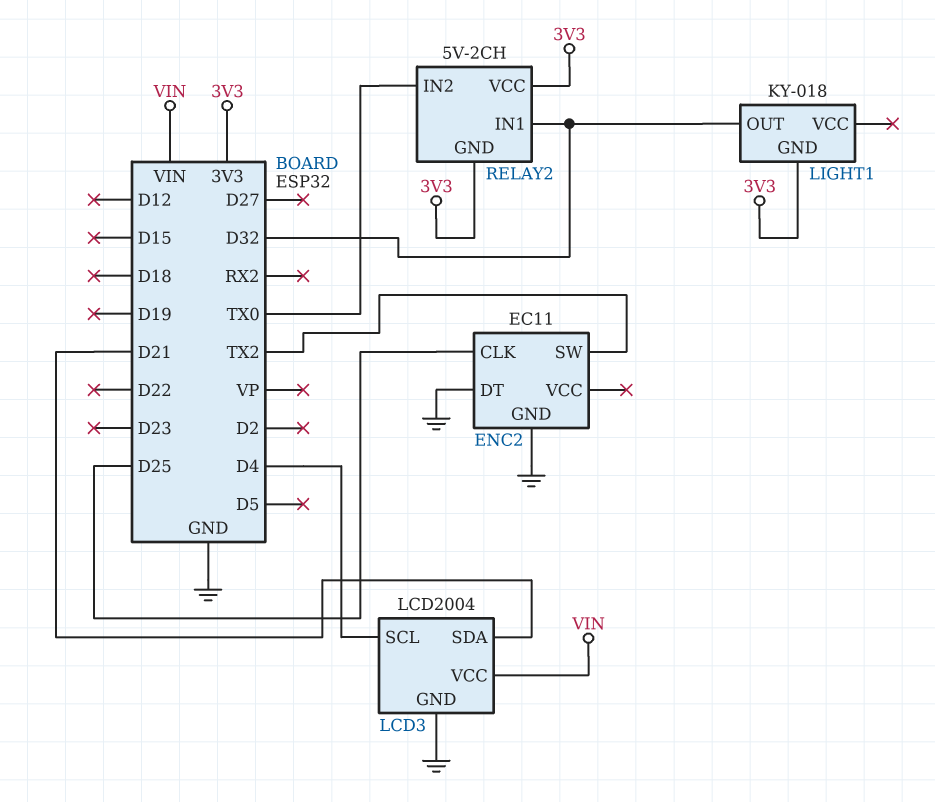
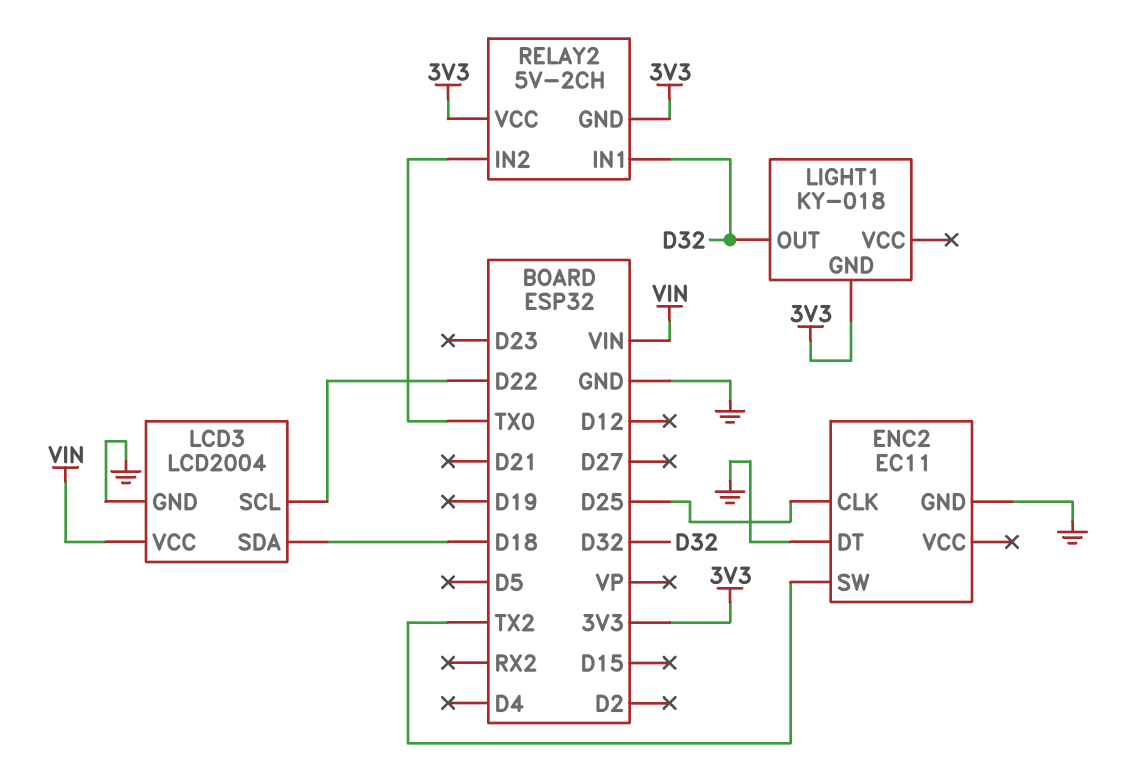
LCD3 pin SCL: D4 -> D22
LCD3 pin SDA: D21 -> D18

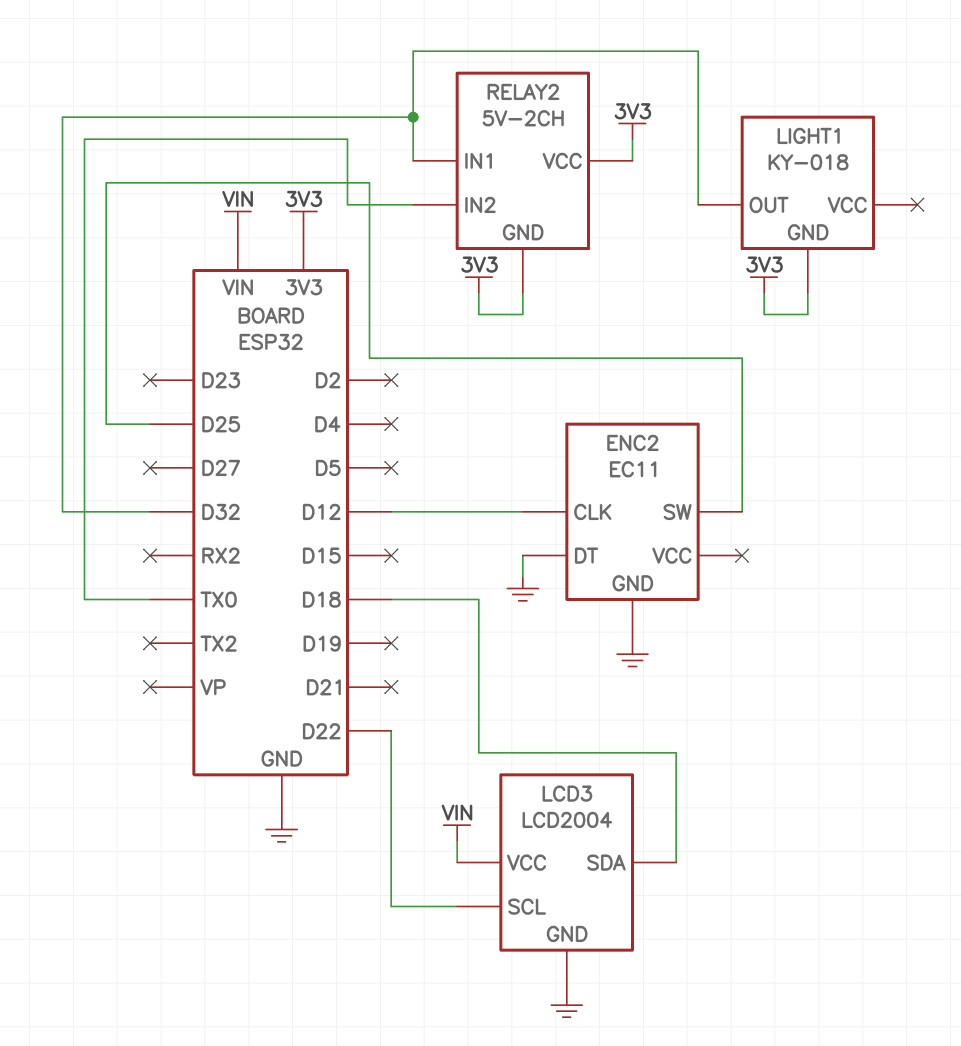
ENC2 pin CLK: D25 -> D12
ENC2 pin SW: TX2 -> D25

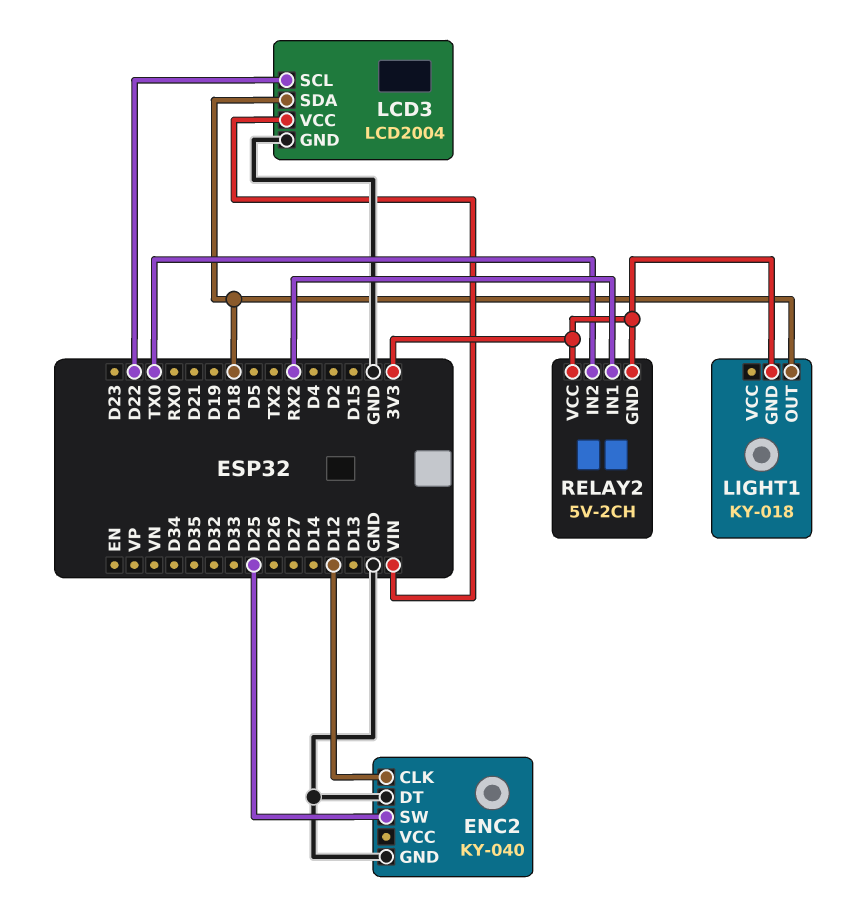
ENC2: EC11 -> KY-040
LIGHT1 pin OUT: D32 -> D18
RELAY2 pin IN1: D32 -> RX2

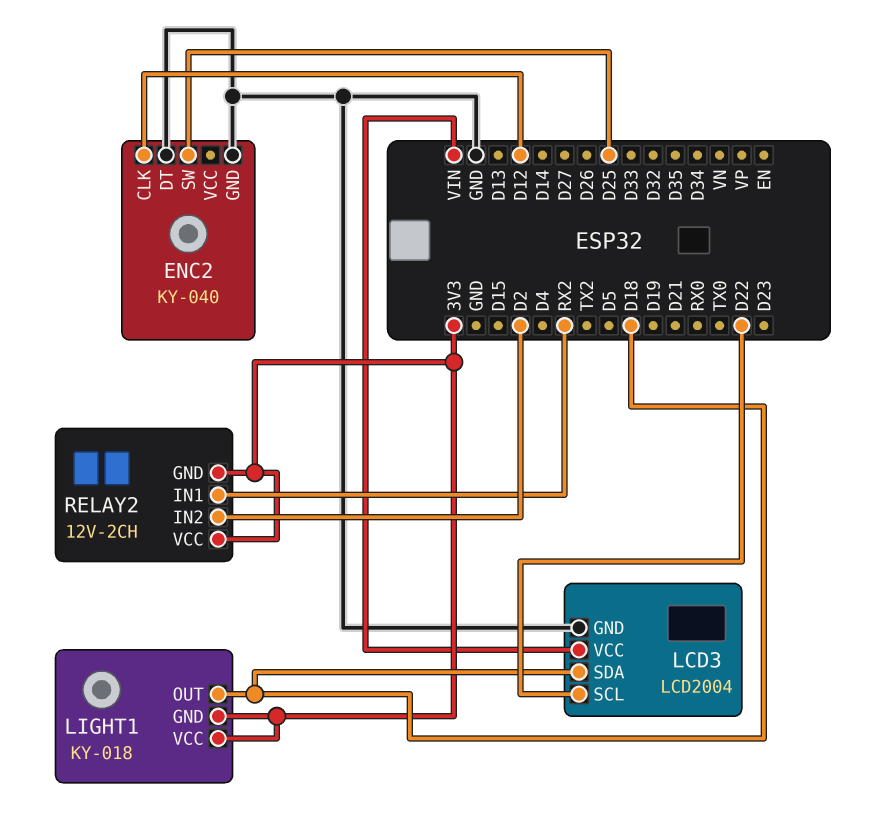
LIGHT1 pin VCC: none -> 3V3
RELAY2: 5V-2CH -> 12V-2CH
RELAY2 pin IN2: TX0 -> D2

